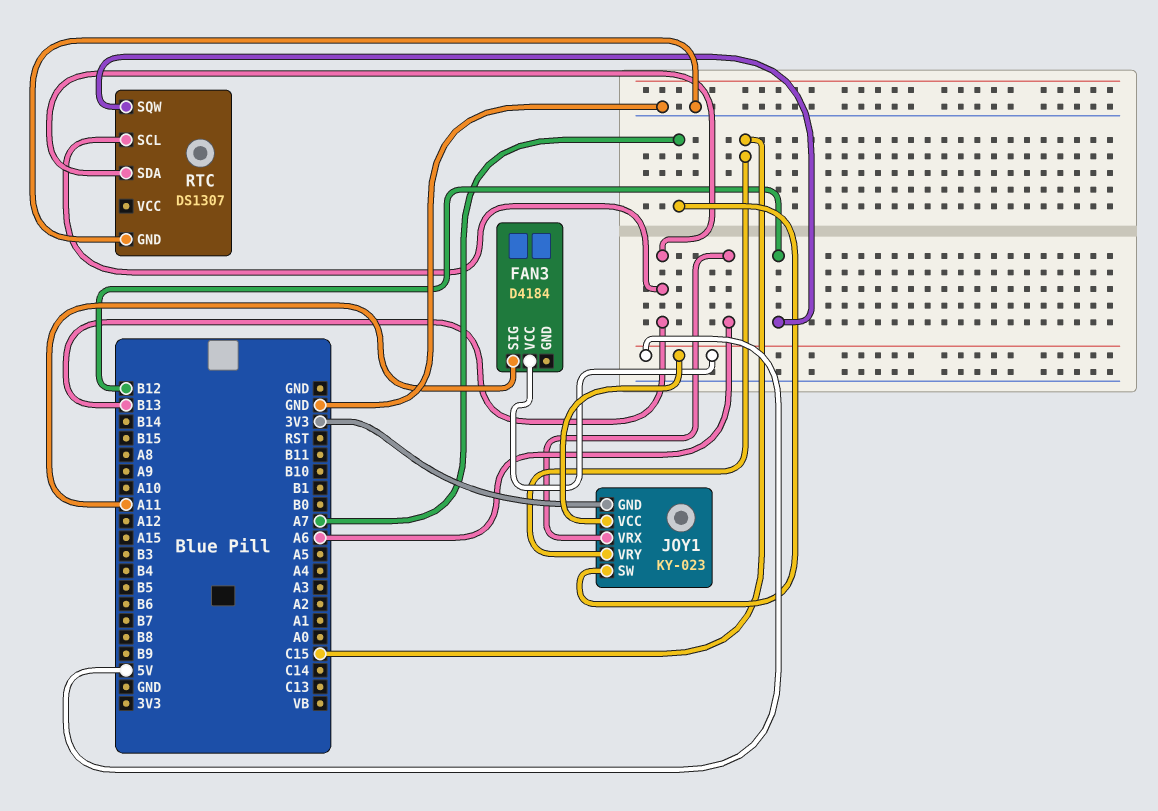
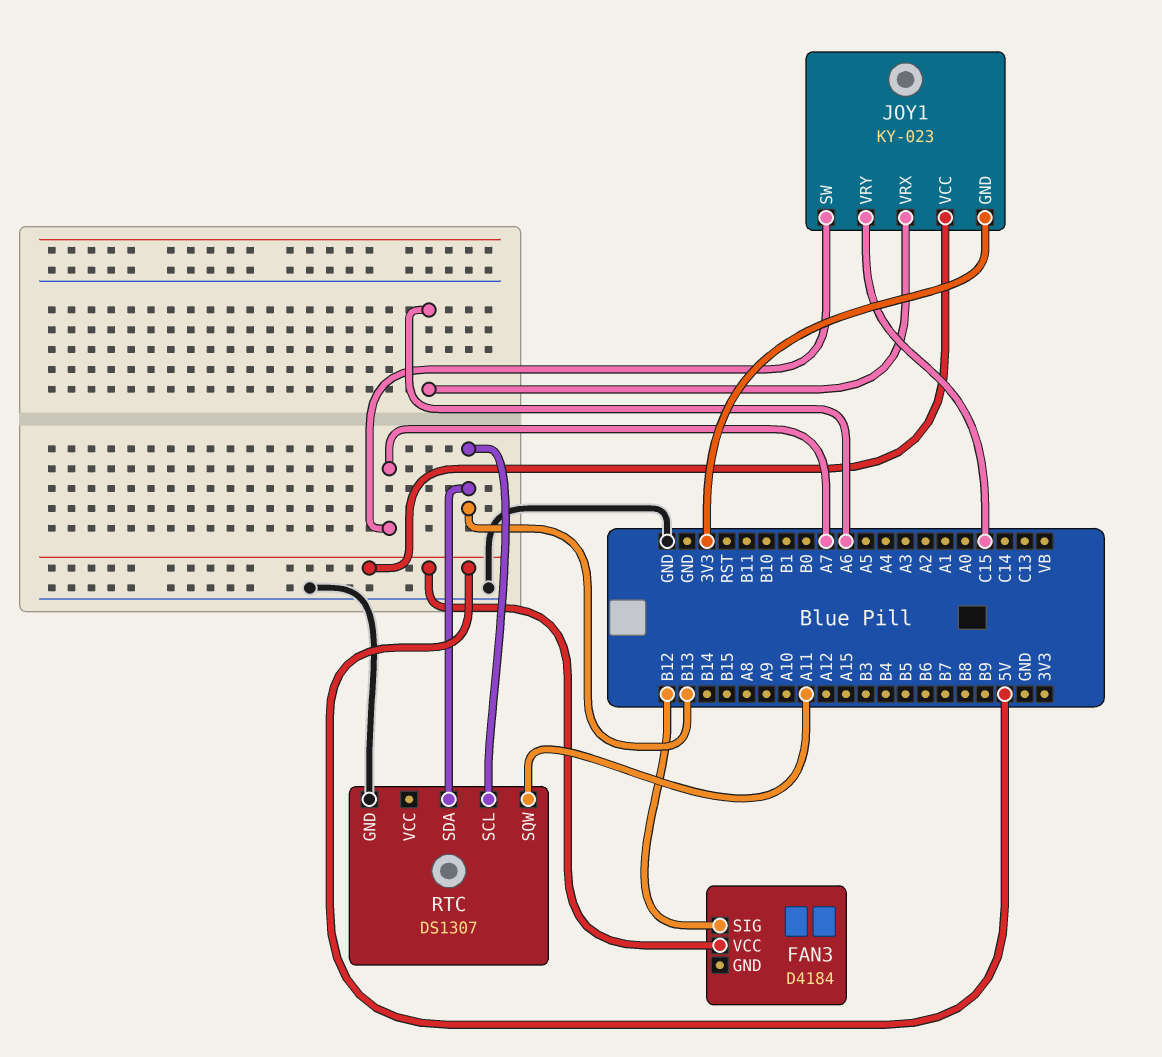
FAN3 pin SIG: A11 -> B12
RTC pin SQW: B12 -> A11

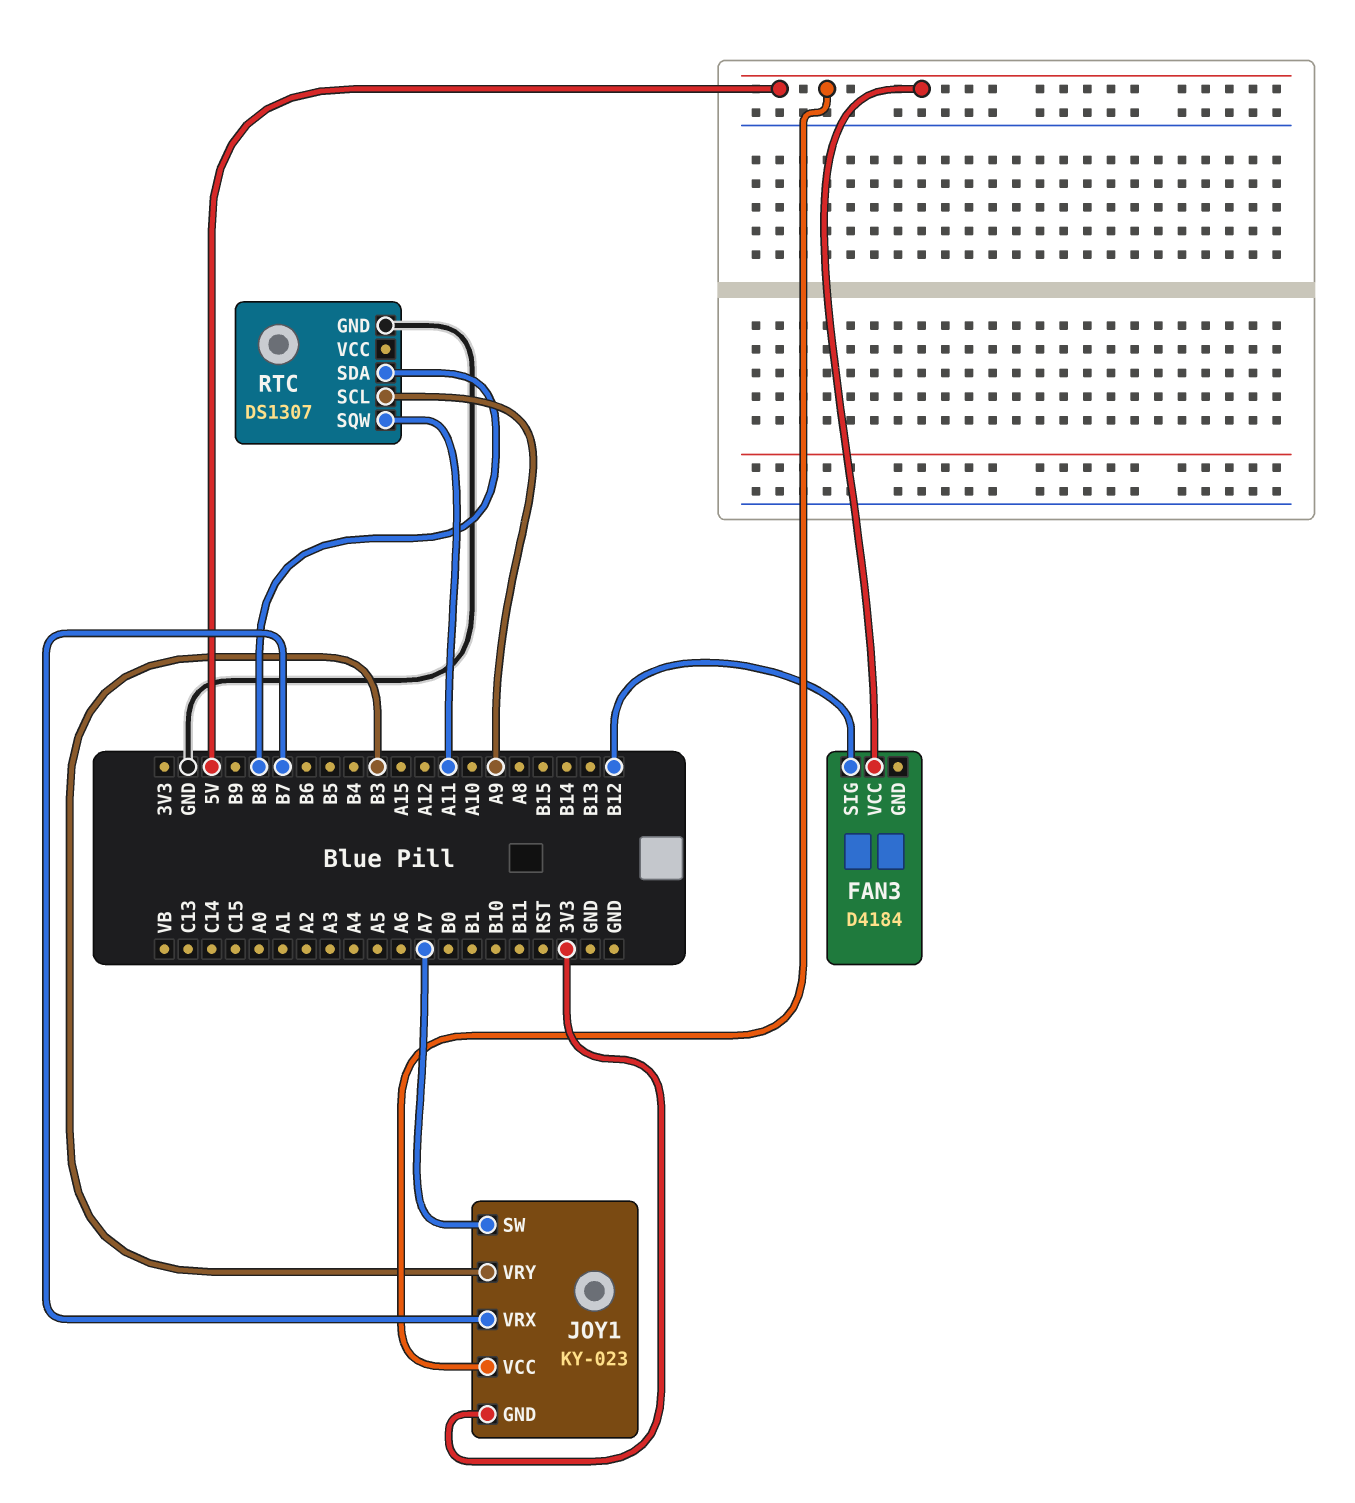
JOY1 pin VRX: A6 -> B7
JOY1 pin VRY: C15 -> B3
RTC pin SCL: B13 -> A9
RTC pin SDA: B13 -> B8

